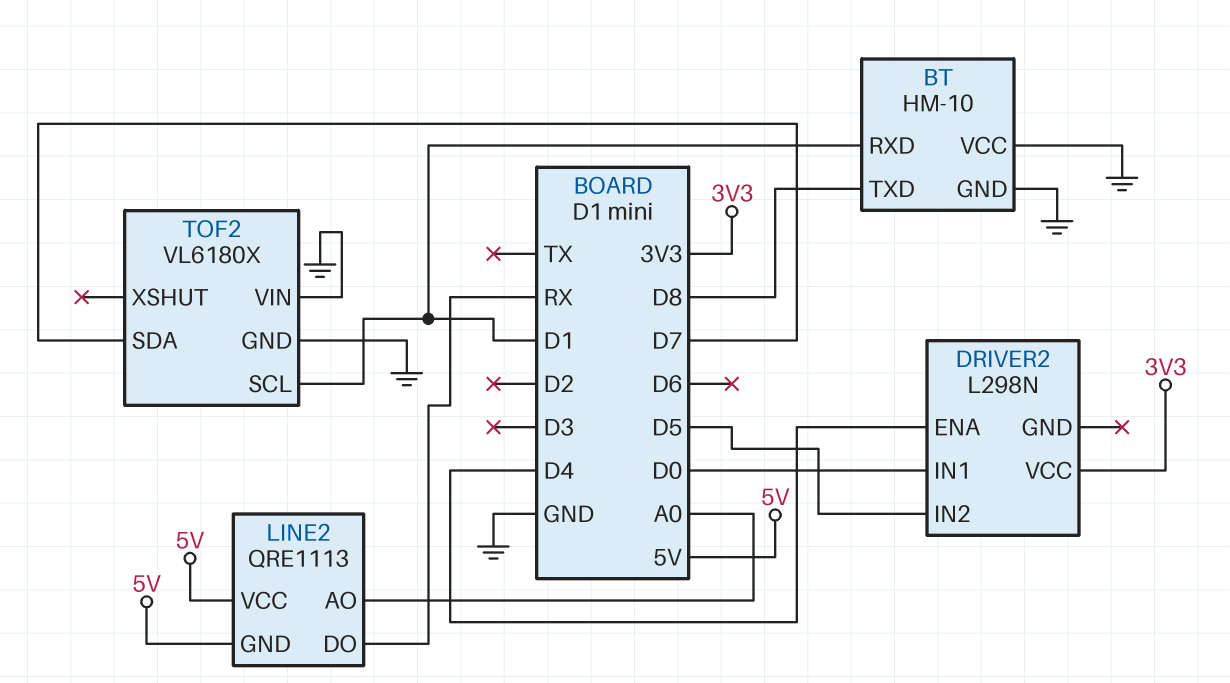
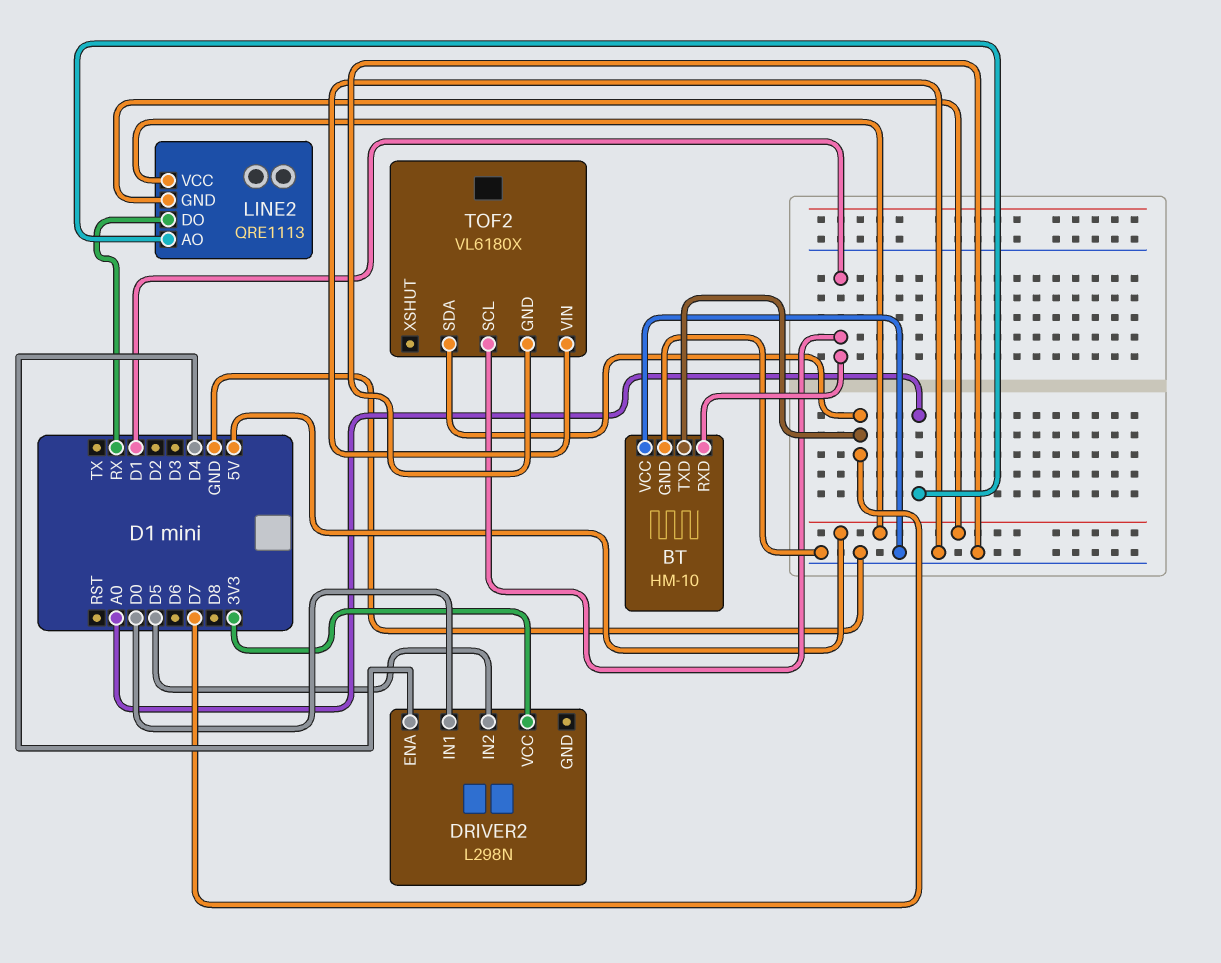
BT pin TXD: D8 -> D7

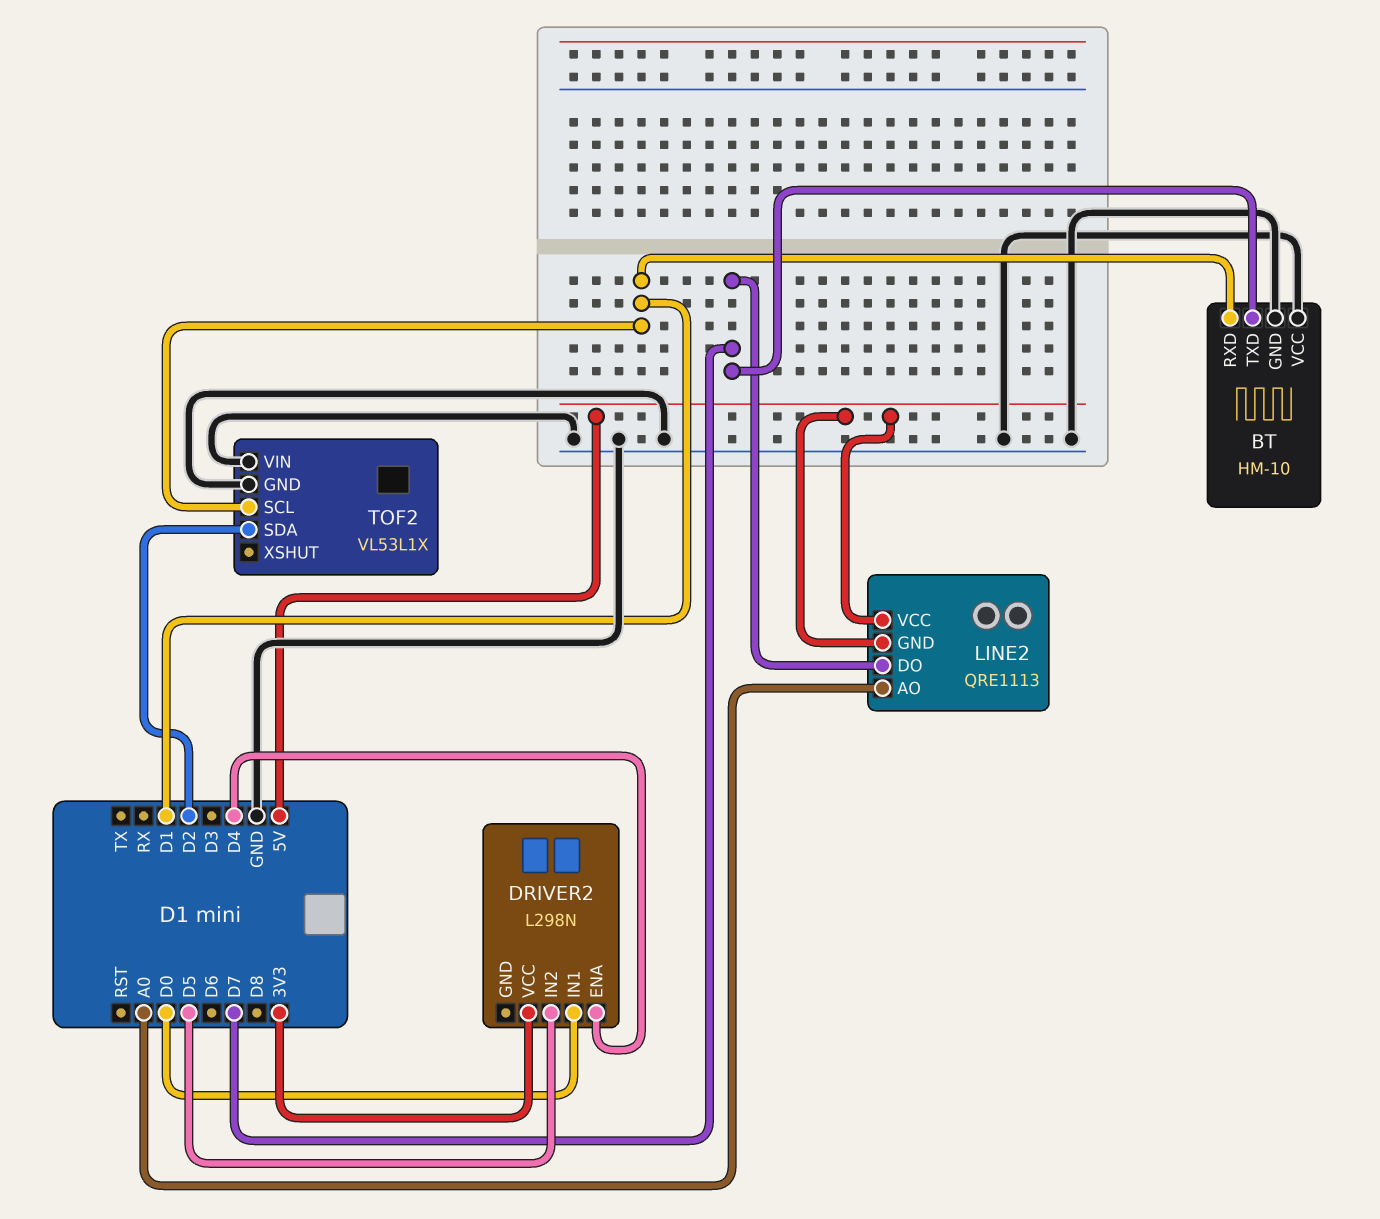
LINE2 pin DO: RX -> D7
TOF2: VL6180X -> VL53L1X
TOF2 pin SDA: D7 -> D2

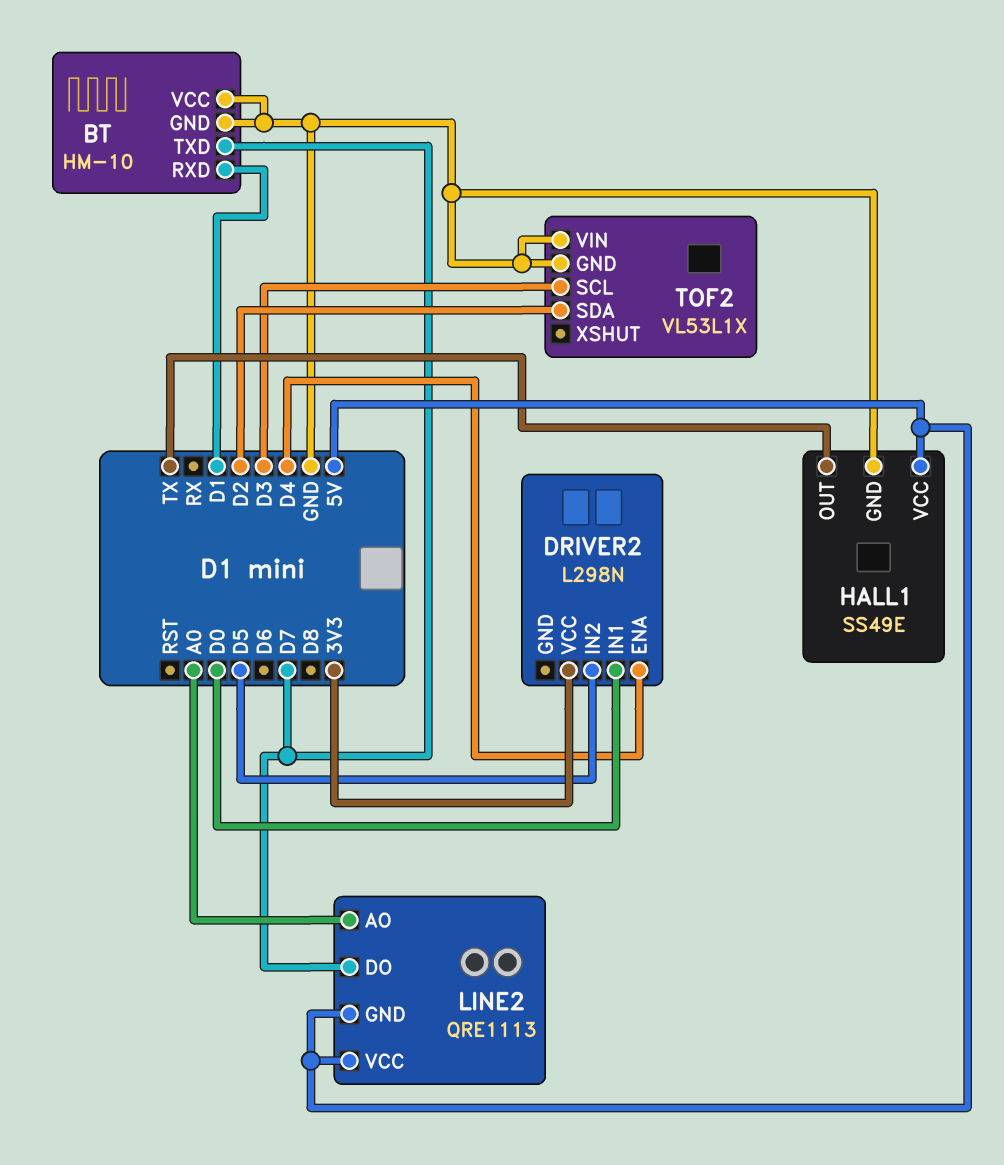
HALL1: none -> SS49E
HALL1 pin GND: none -> GND
HALL1 pin OUT: none -> TX
HALL1 pin VCC: none -> 5V
TOF2 pin SCL: D1 -> D3

